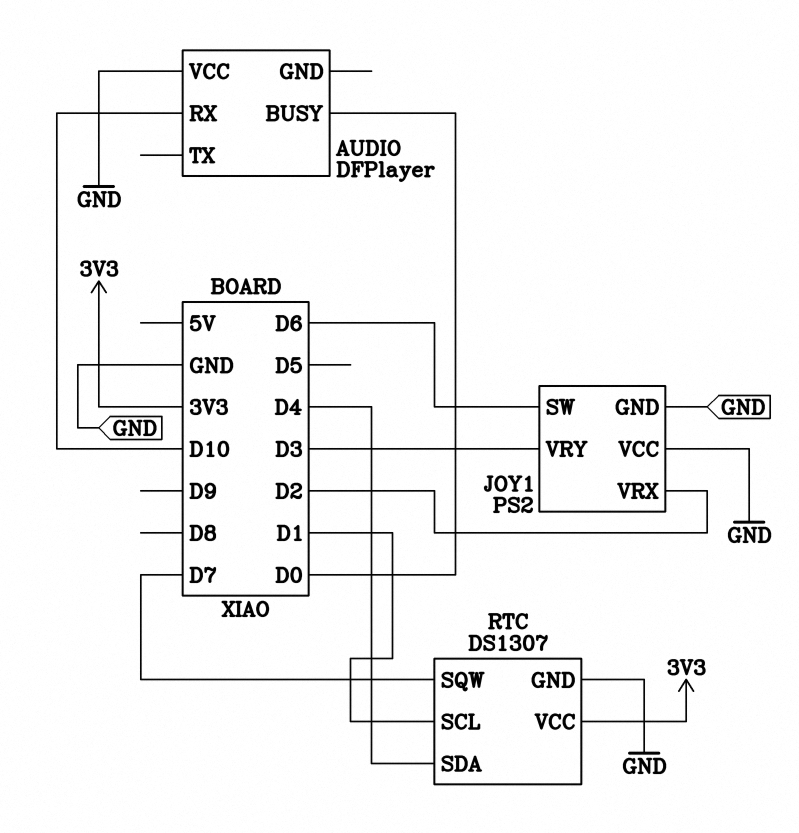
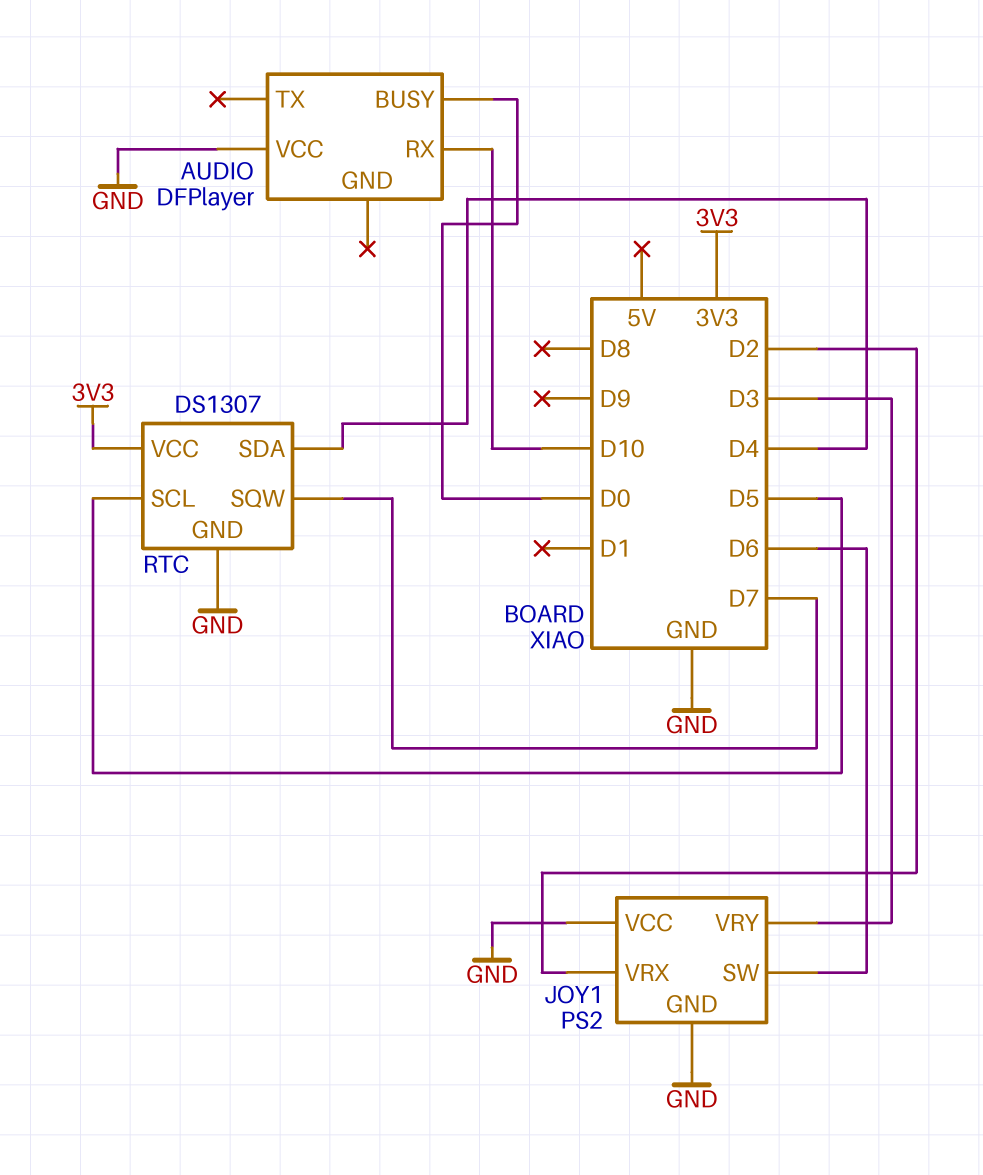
RTC pin SCL: D1 -> D5

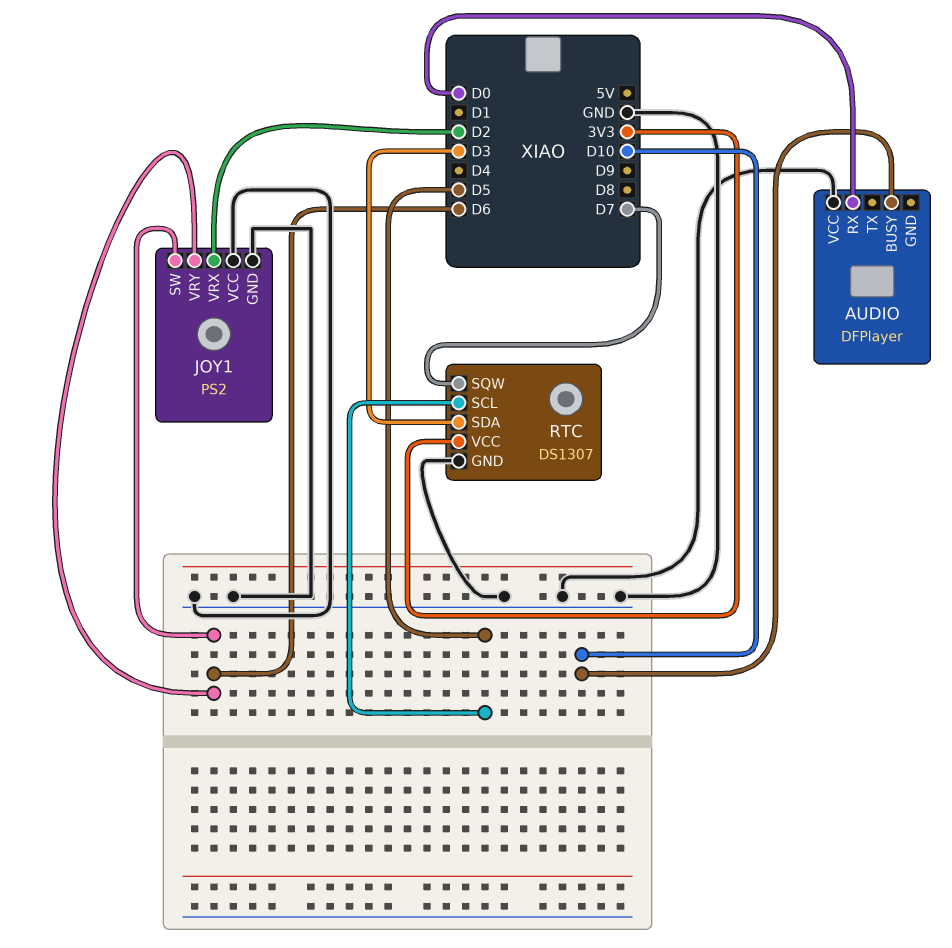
AUDIO pin BUSY: D0 -> D10
AUDIO pin RX: D10 -> D0
JOY1 pin VRY: D3 -> D6
RTC pin SDA: D4 -> D3

